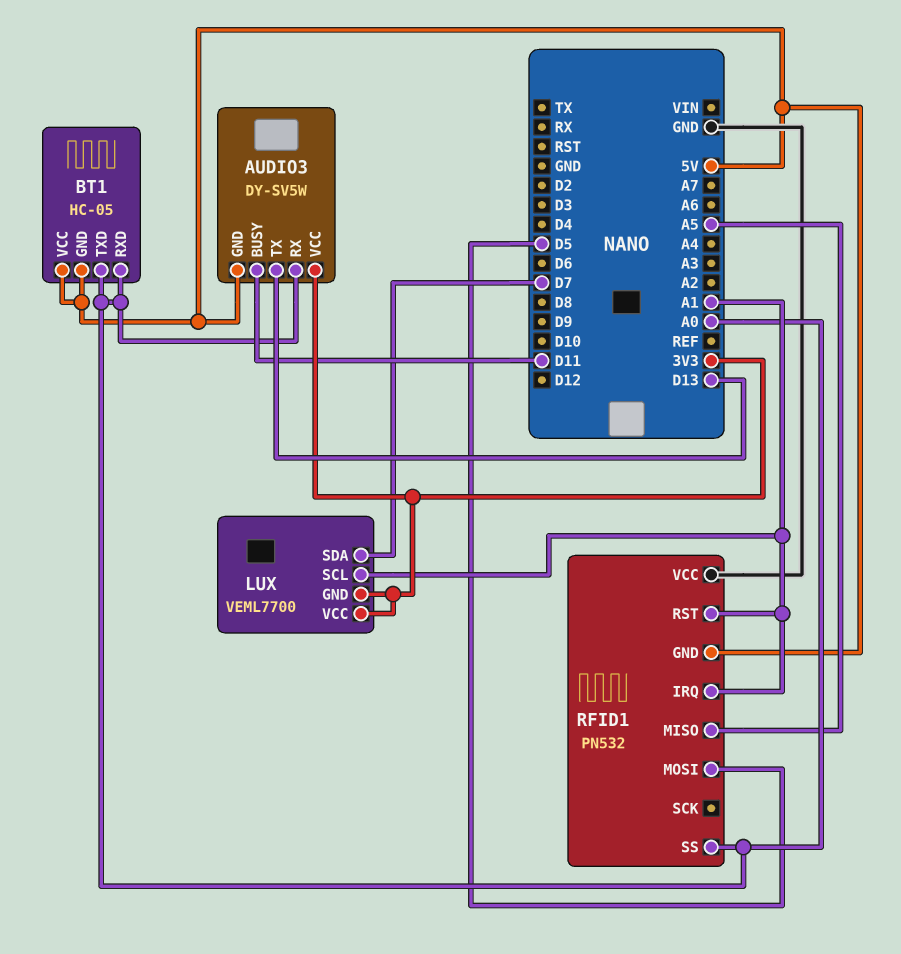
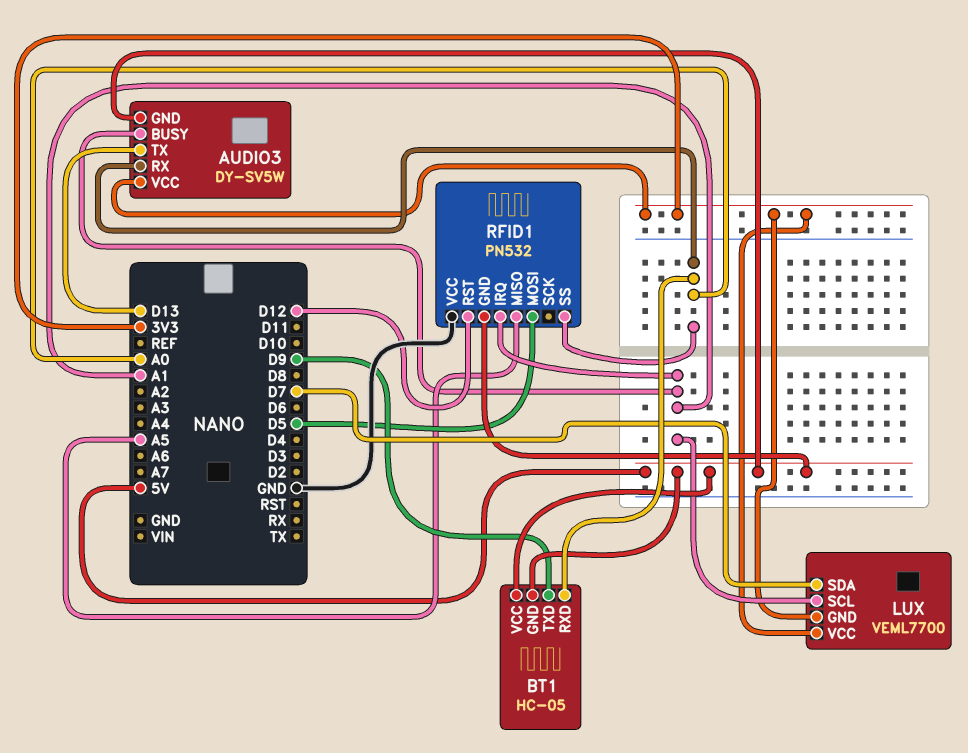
AUDIO3 pin BUSY: D11 -> A1
BT1 pin TXD: A0 -> D9
RFID1 pin RST: A1 -> D12

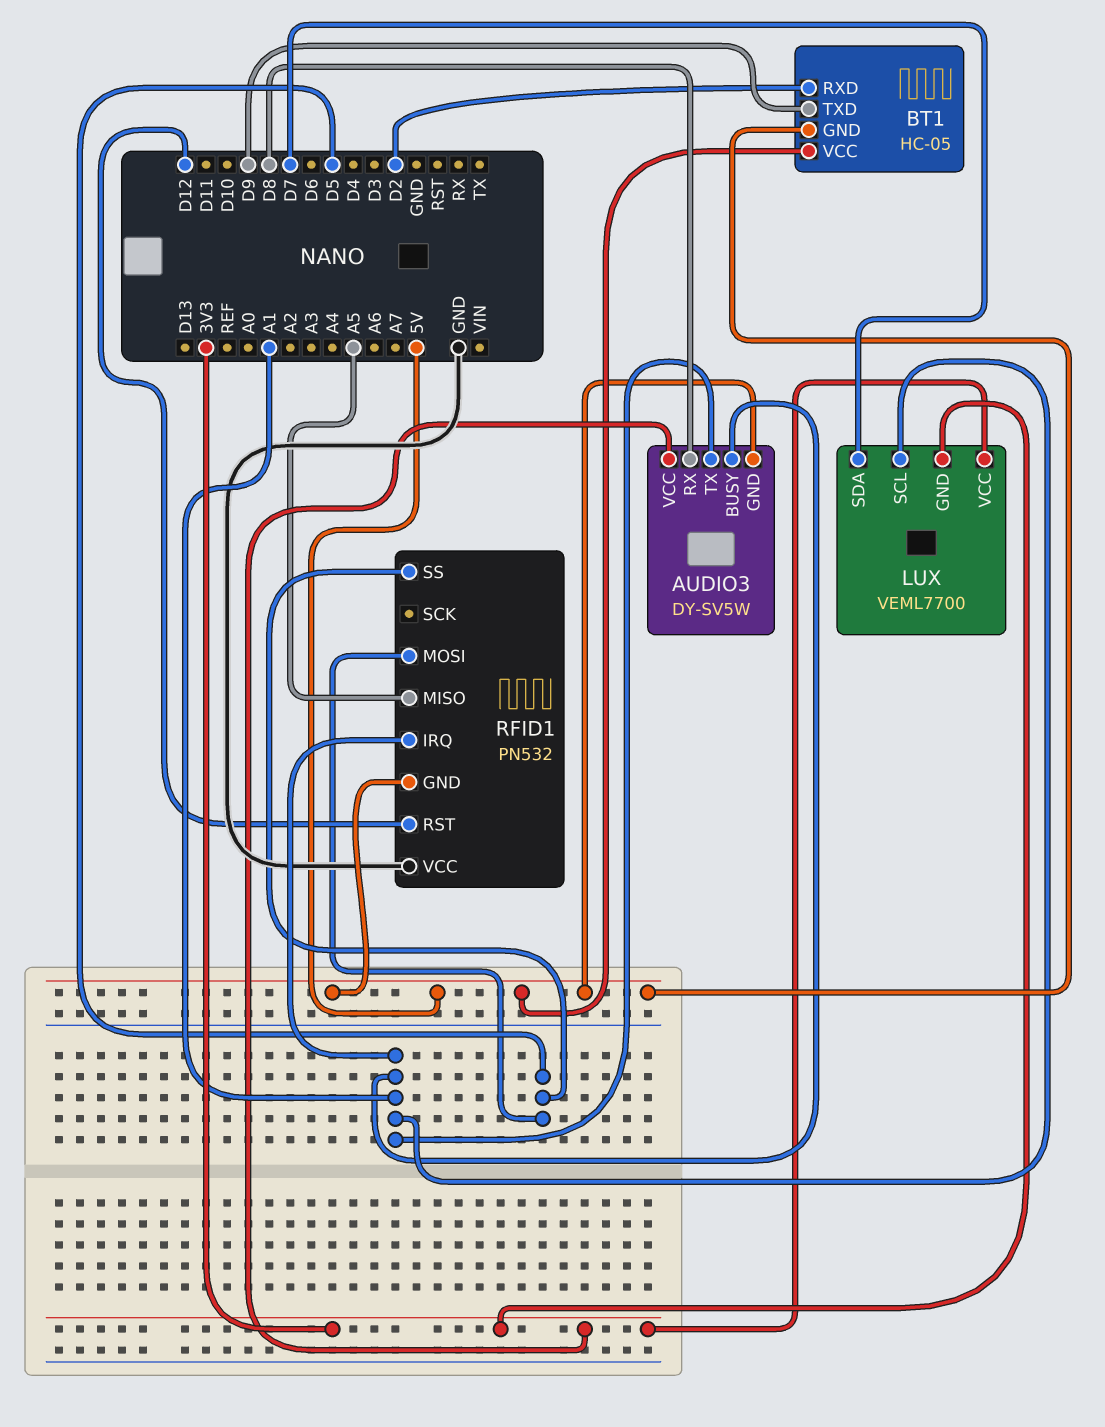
AUDIO3 pin RX: A0 -> D8
AUDIO3 pin TX: D13 -> A1
BT1 pin RXD: A0 -> D2
RFID1 pin SS: A0 -> D5

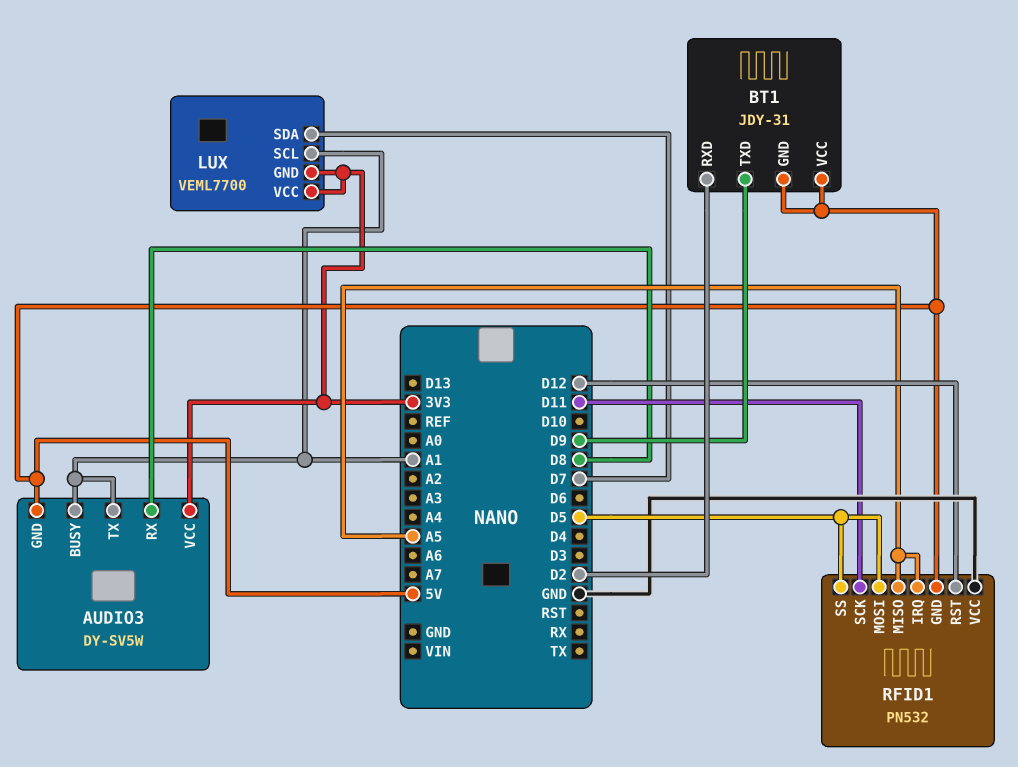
BT1: HC-05 -> JDY-31
RFID1 pin IRQ: A1 -> A5
RFID1 pin SCK: none -> D11

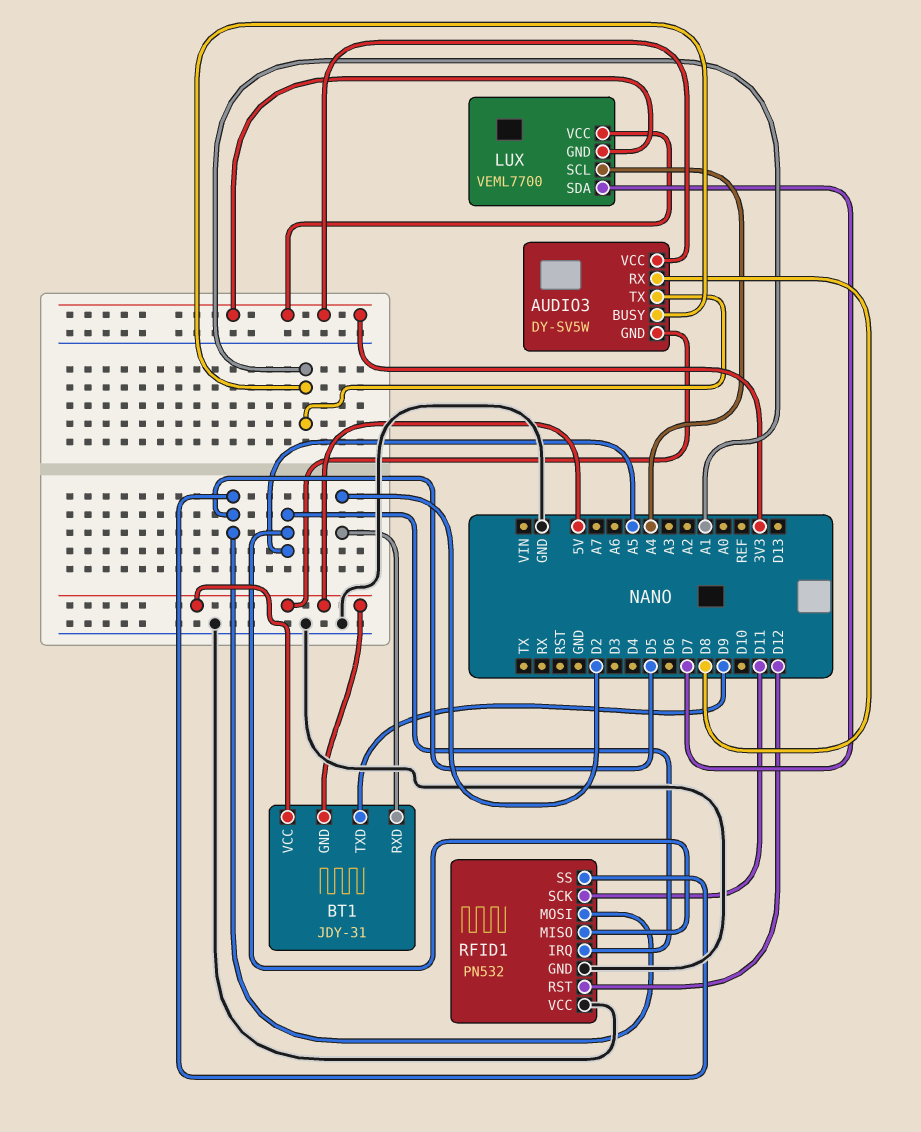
LUX pin SCL: A1 -> A4
RFID1 pin GND: 5V -> GND

